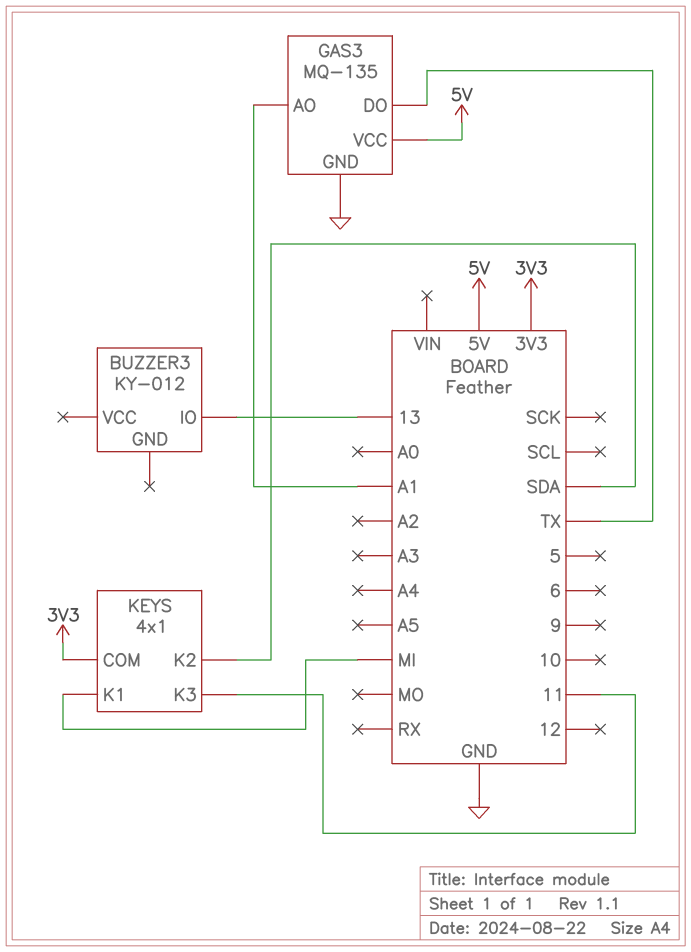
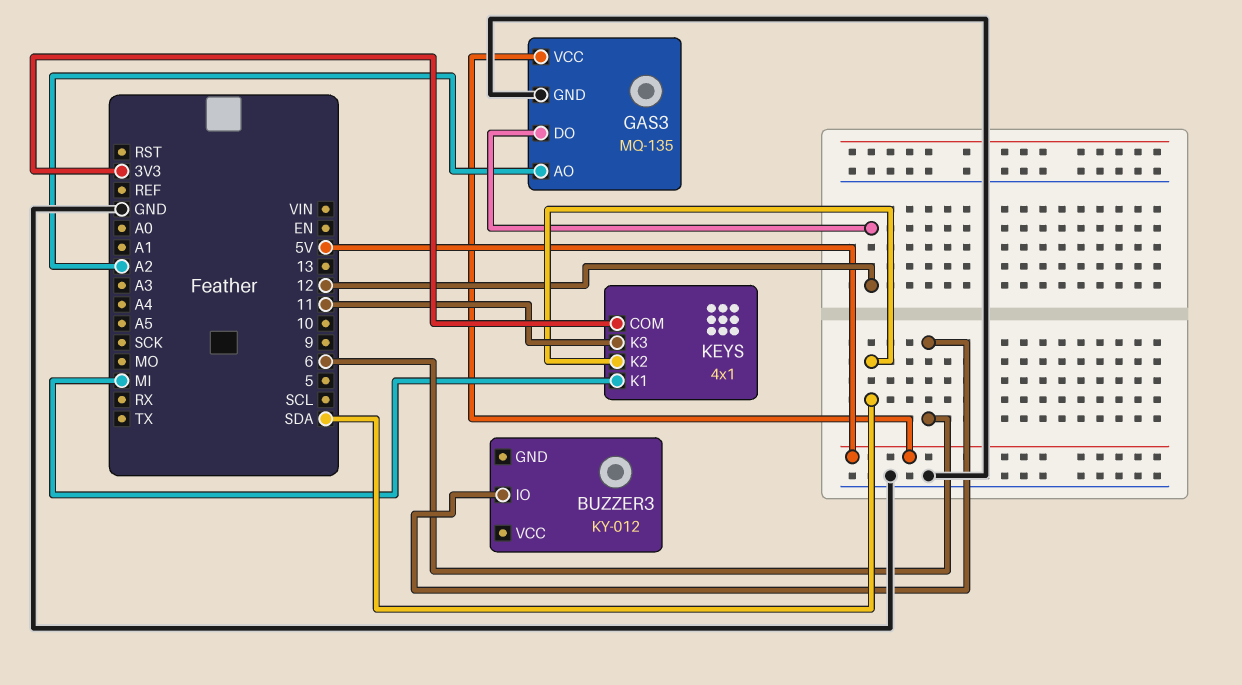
BUZZER3 pin IO: 13 -> 6
GAS3 pin AO: A1 -> A2
GAS3 pin DO: TX -> 12

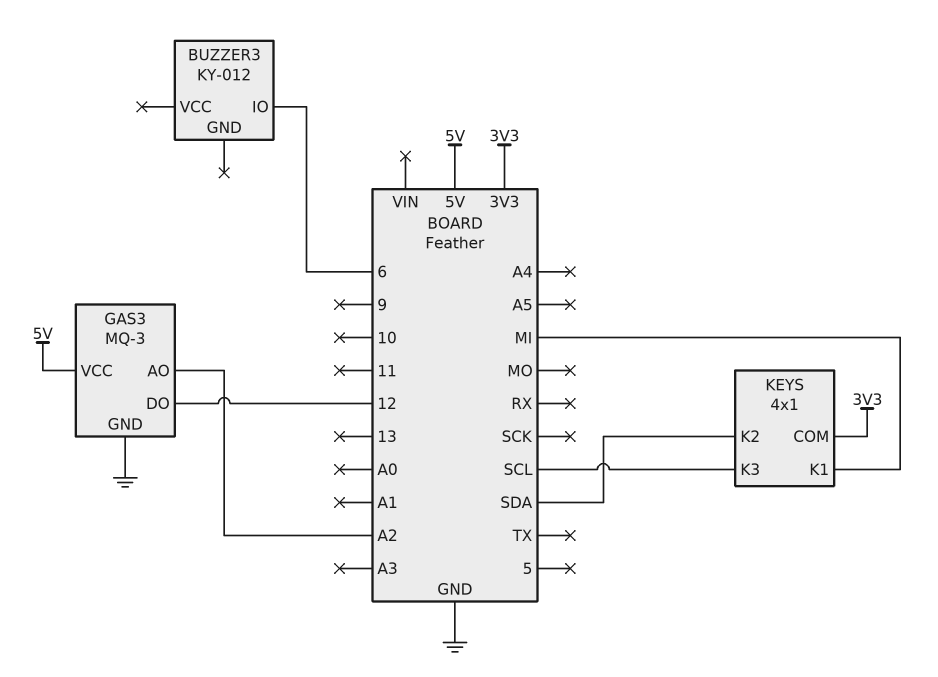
GAS3: MQ-135 -> MQ-3
KEYS pin K3: 11 -> SCL

